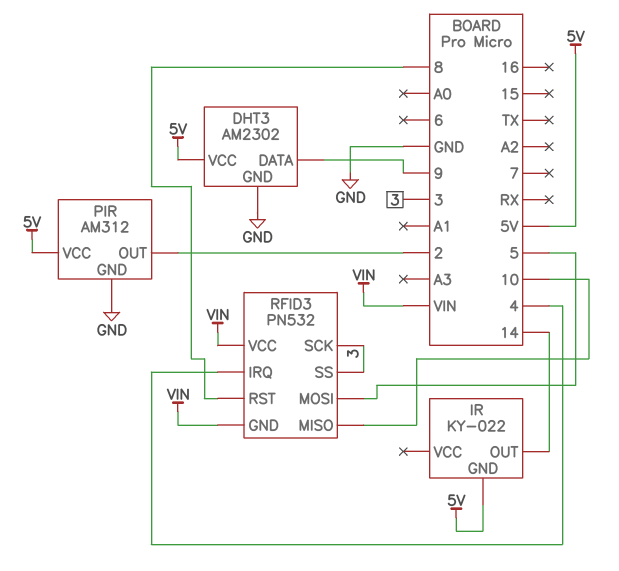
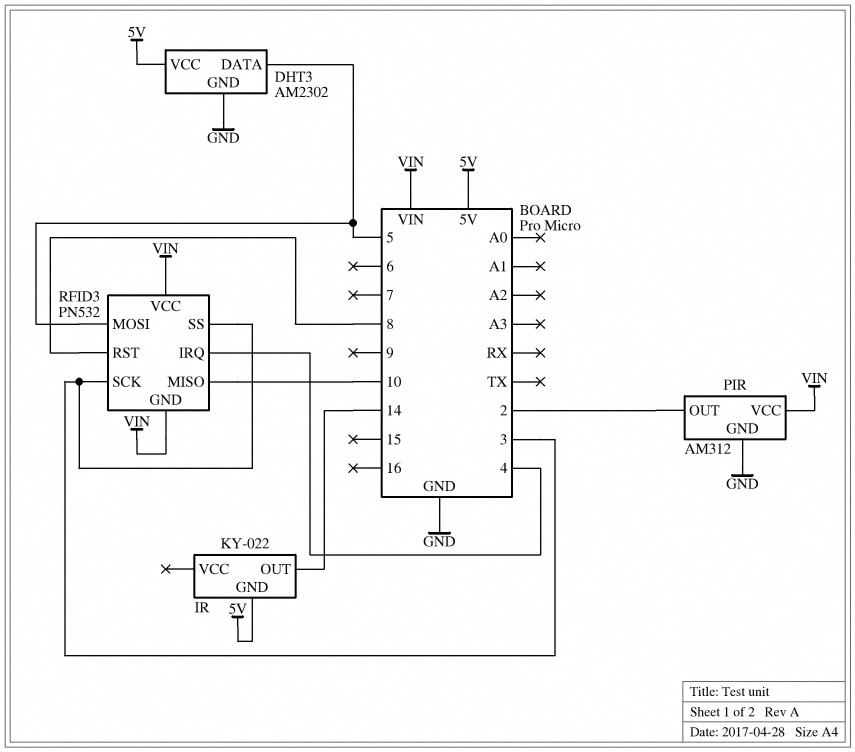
DHT3 pin DATA: 9 -> 5
PIR pin VCC: 5V -> VIN

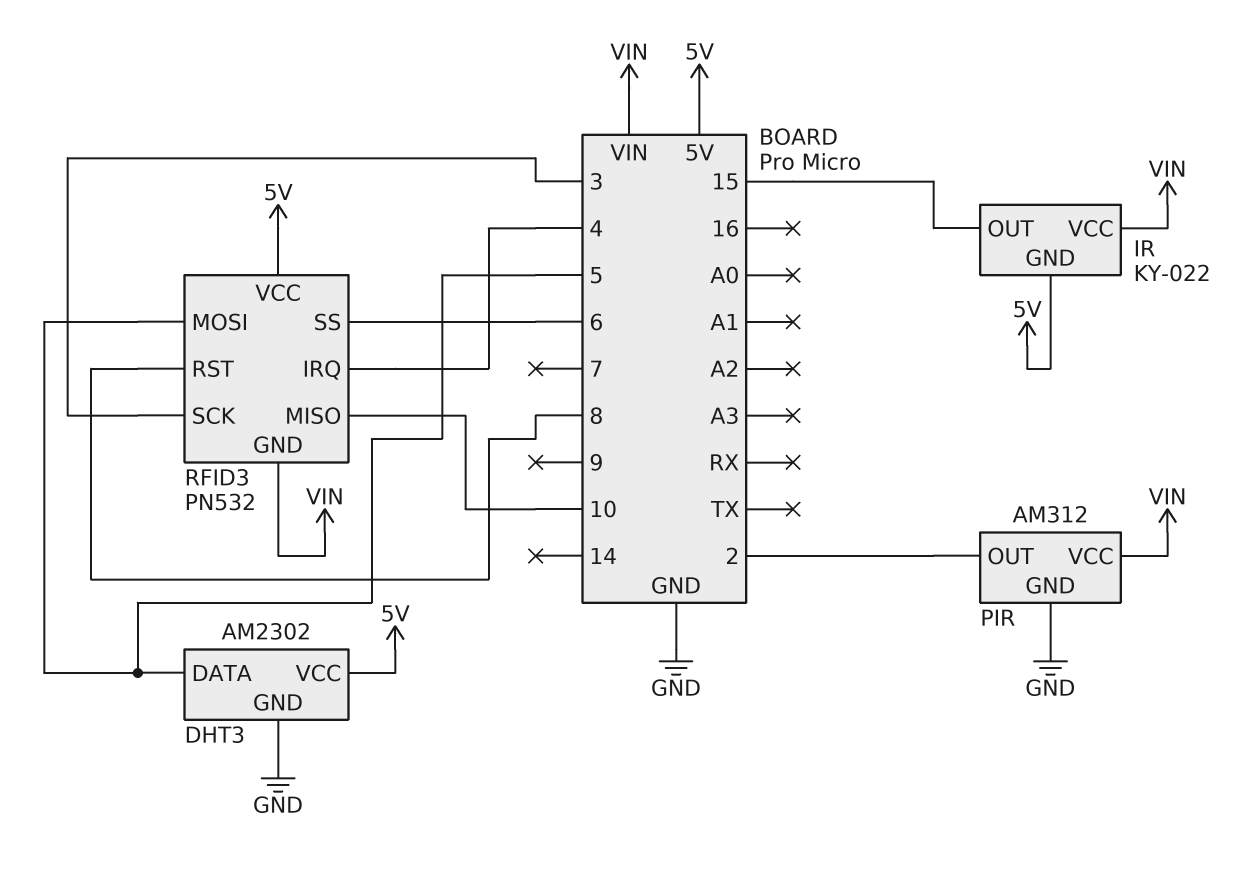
IR pin OUT: 14 -> 15
IR pin VCC: none -> VIN
RFID3 pin SS: 3 -> 6
RFID3 pin VCC: VIN -> 5V

